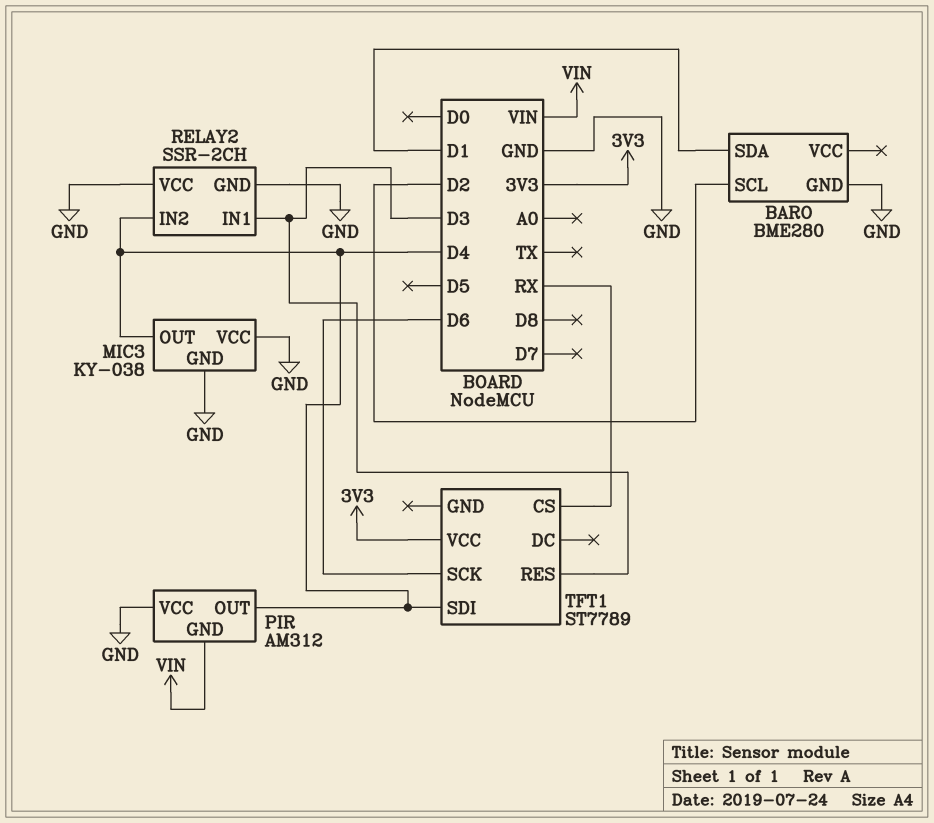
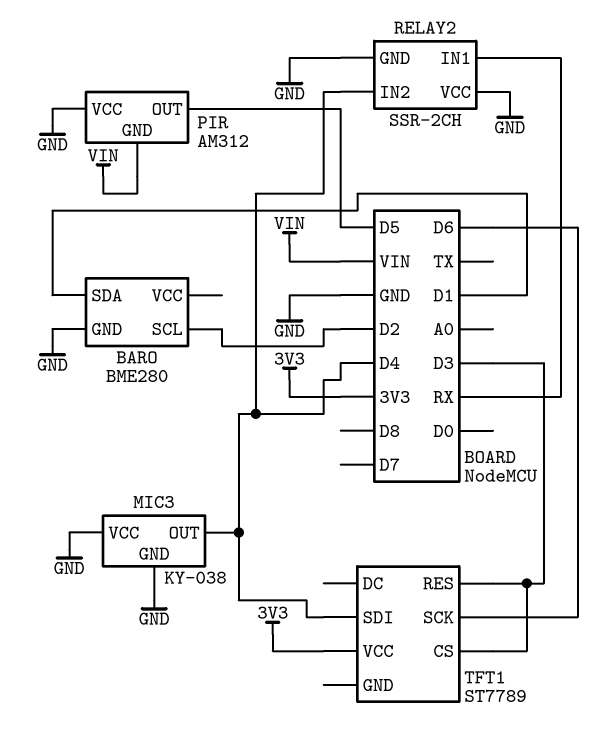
PIR pin OUT: D4 -> D5
RELAY2 pin IN1: D3 -> RX
TFT1 pin CS: RX -> D3

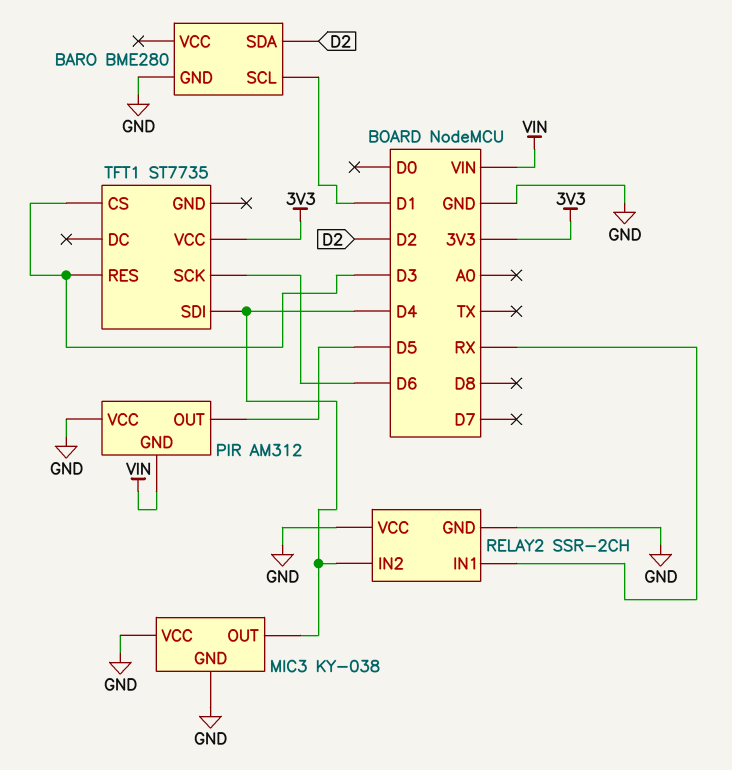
BARO pin SCL: D2 -> D1
BARO pin SDA: D1 -> D2
TFT1: ST7789 -> ST7735

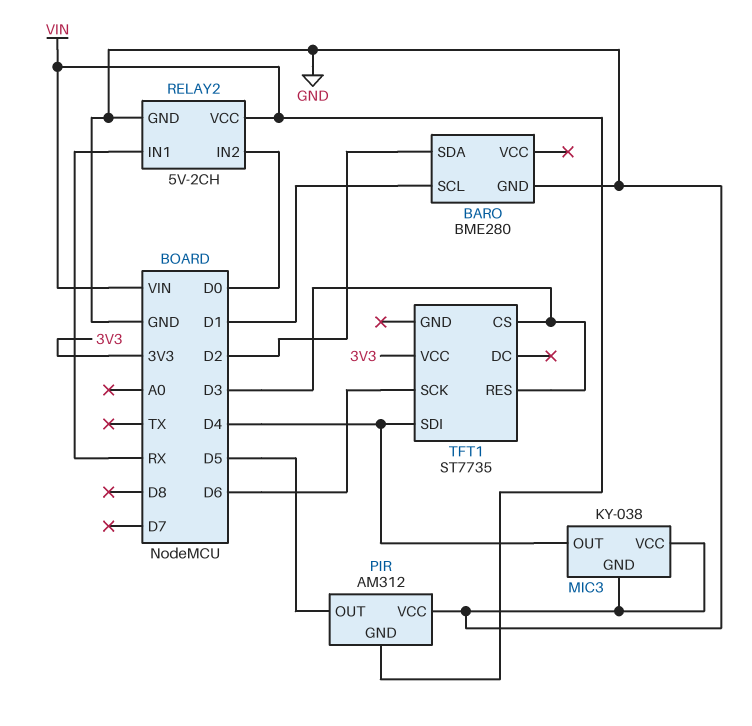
RELAY2: SSR-2CH -> 5V-2CH
RELAY2 pin IN2: D4 -> D0
RELAY2 pin VCC: GND -> VIN

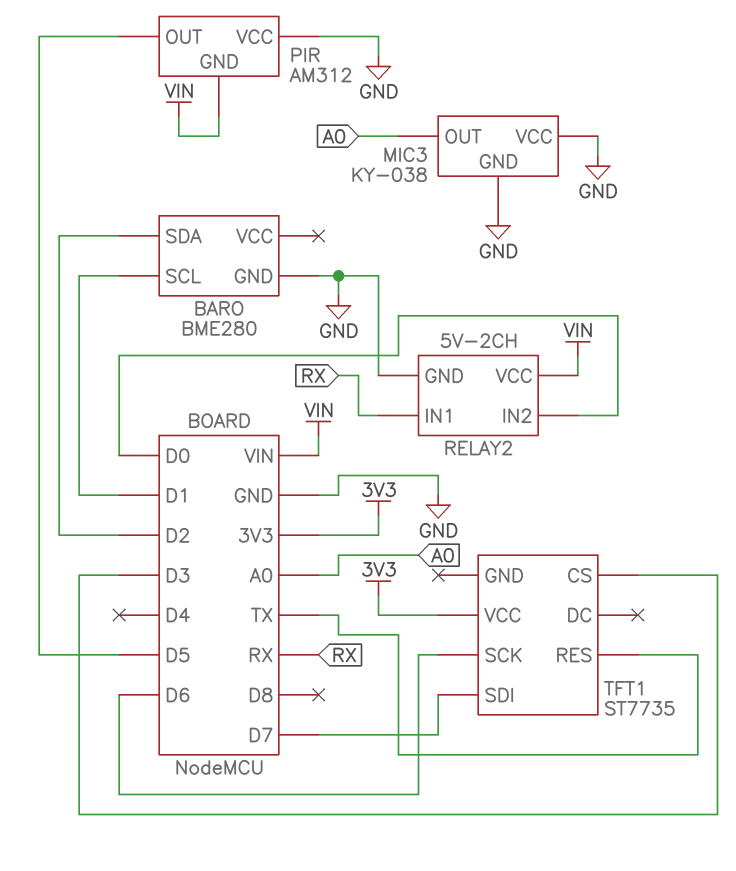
MIC3 pin OUT: D4 -> A0
TFT1 pin RES: D3 -> TX
TFT1 pin SDI: D4 -> D7

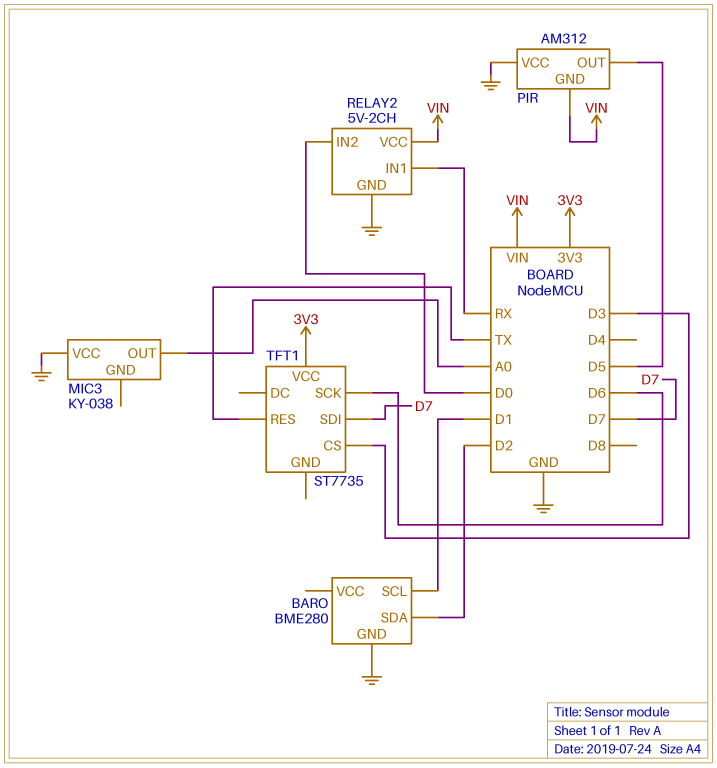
MIC3 pin GND: GND -> none

